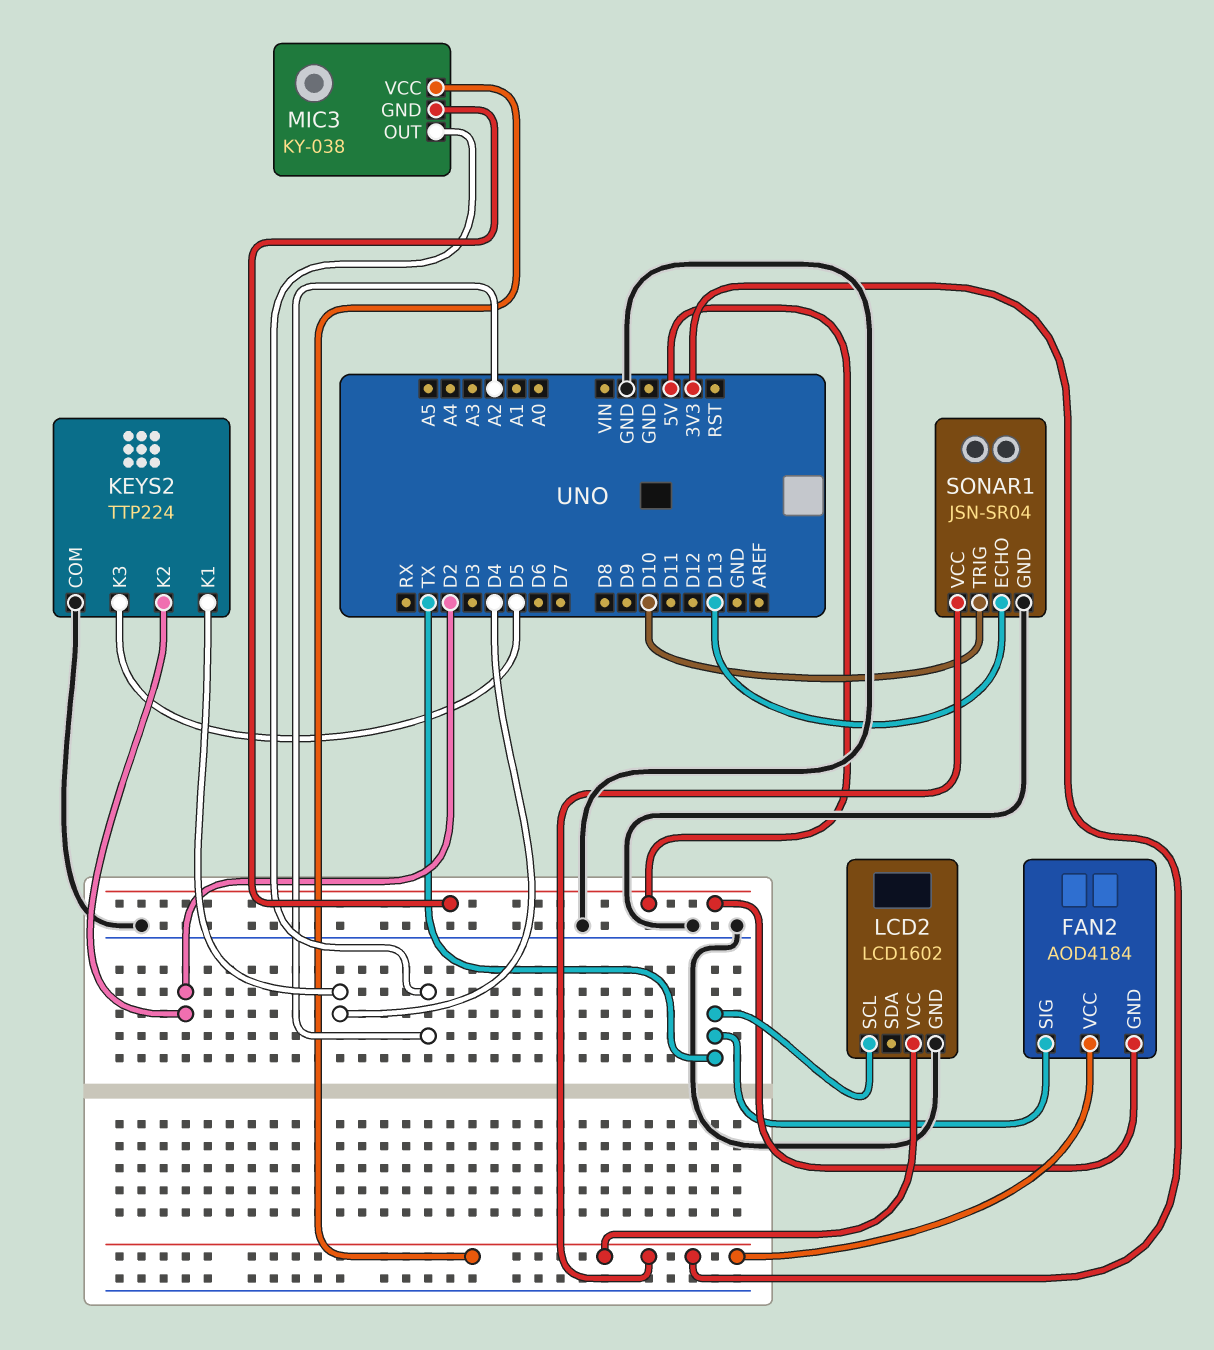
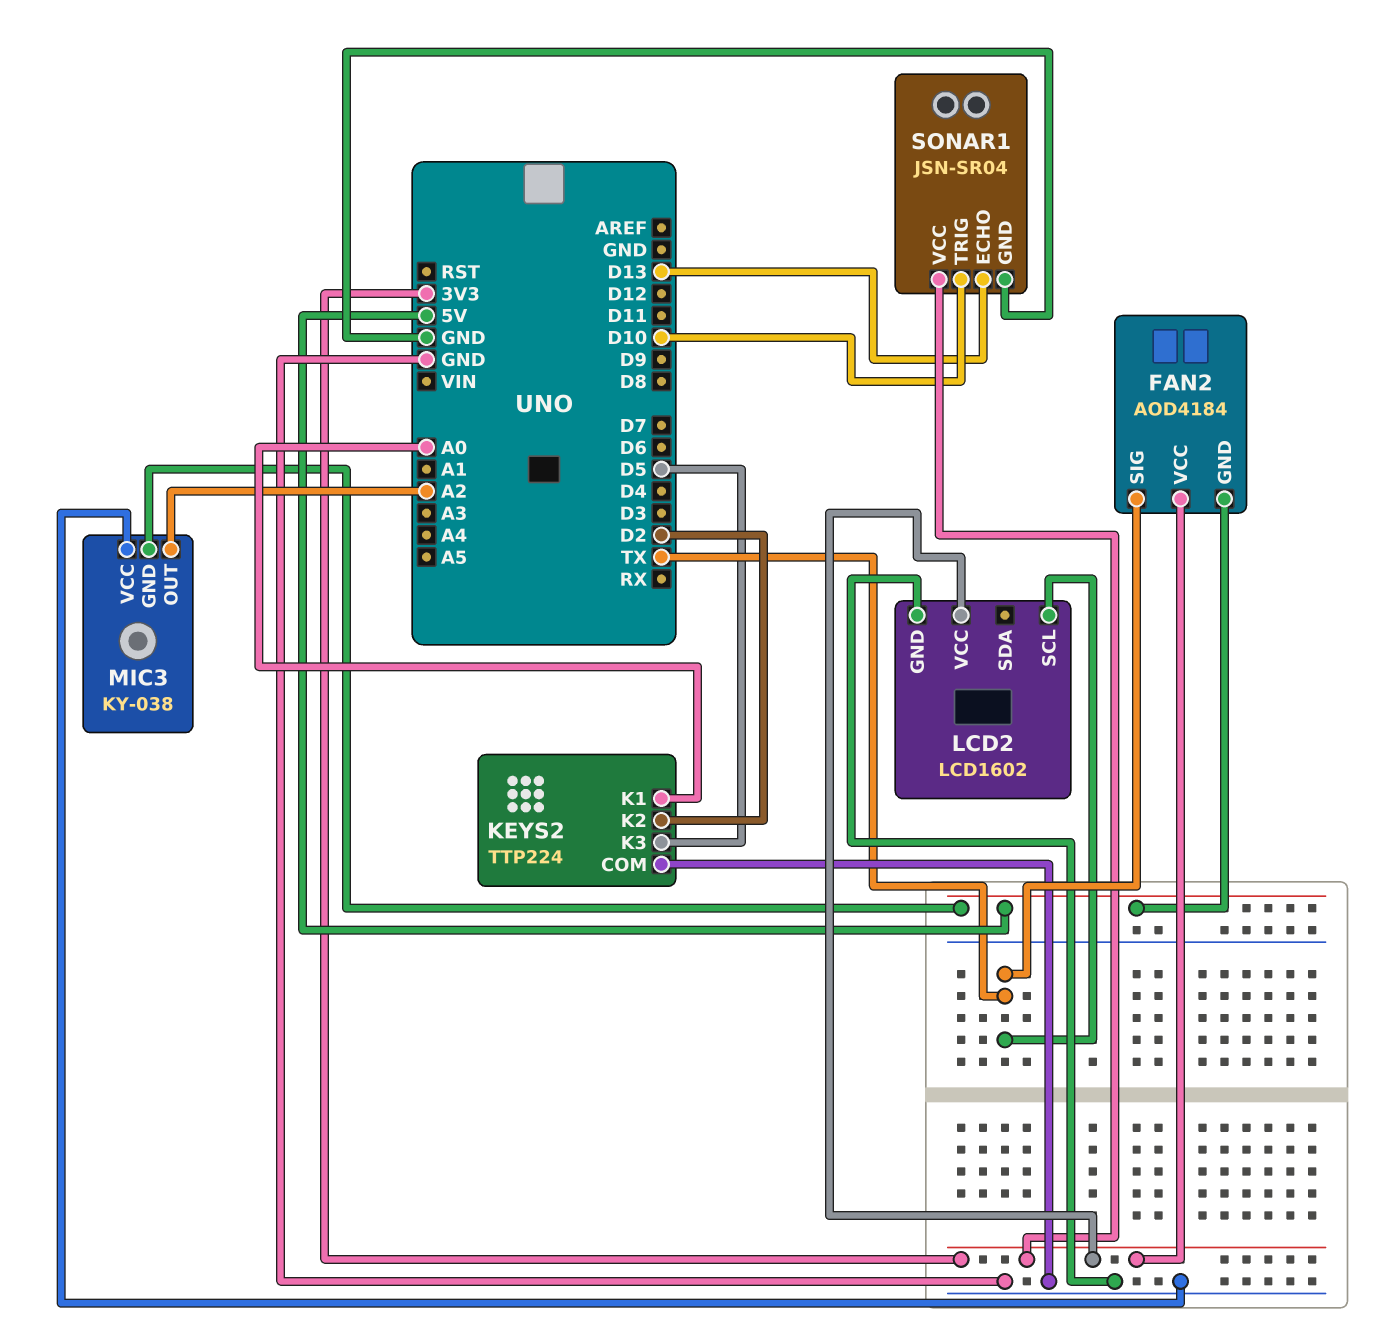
KEYS2 pin K1: D4 -> A0
MIC3 pin VCC: 3V3 -> GND

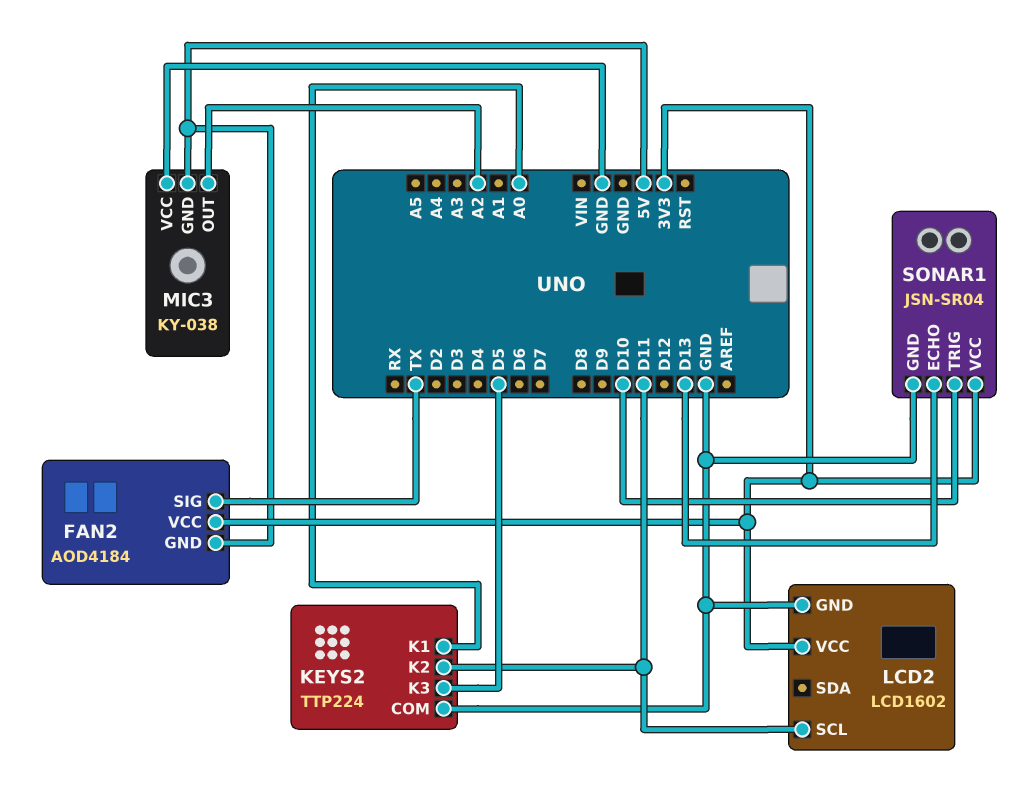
KEYS2 pin K2: D2 -> D11
LCD2 pin SCL: TX -> D11

